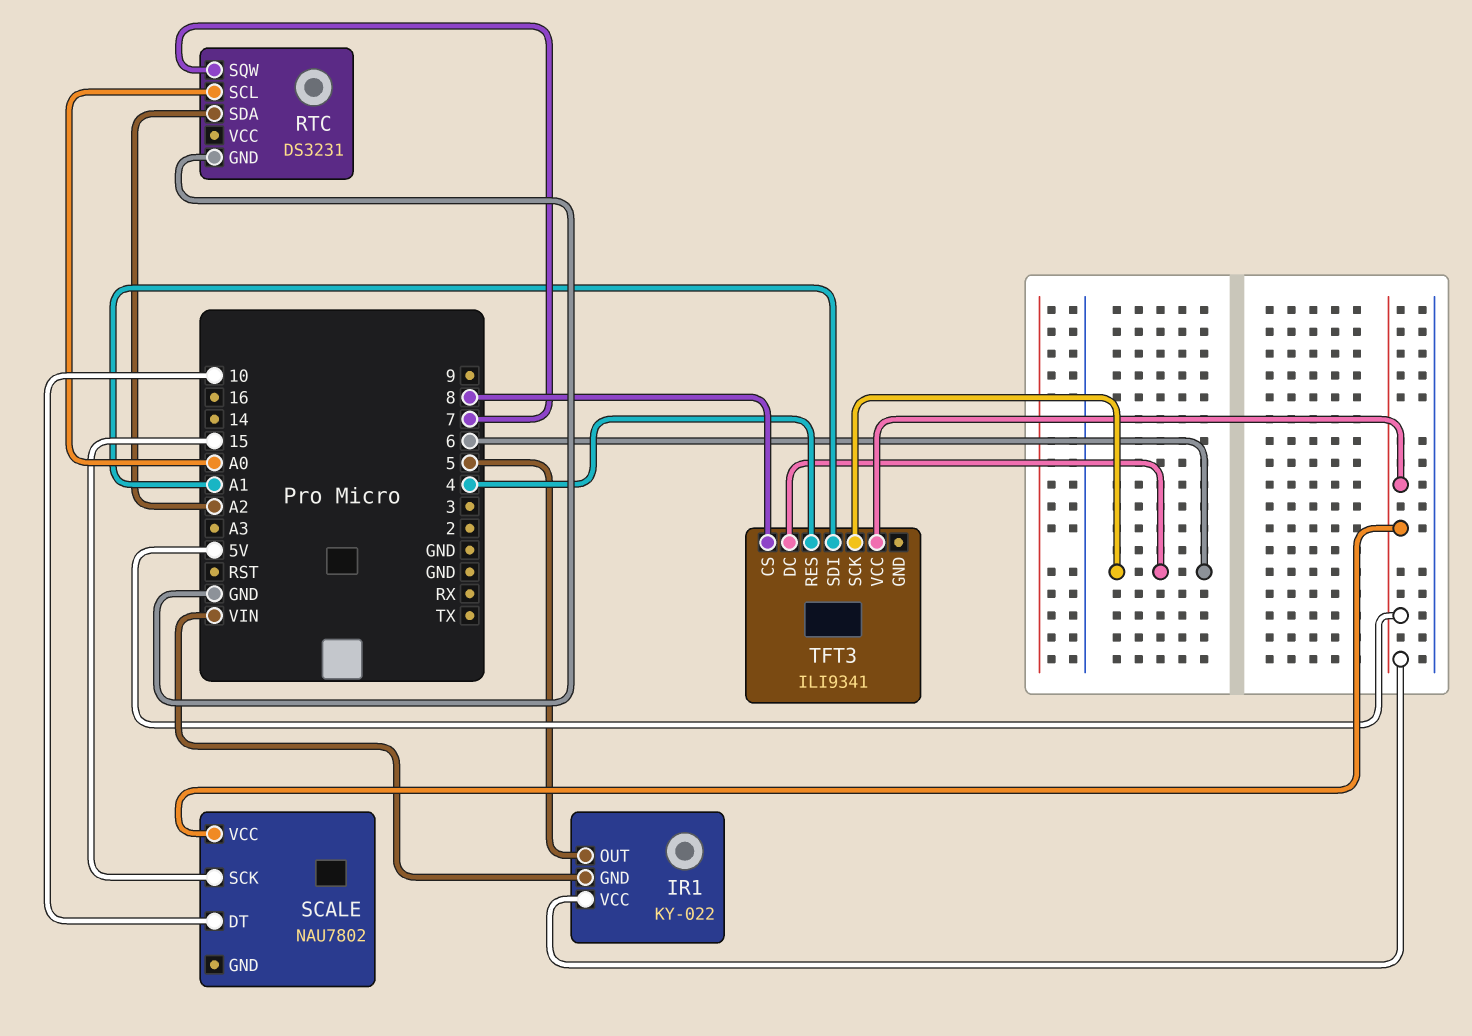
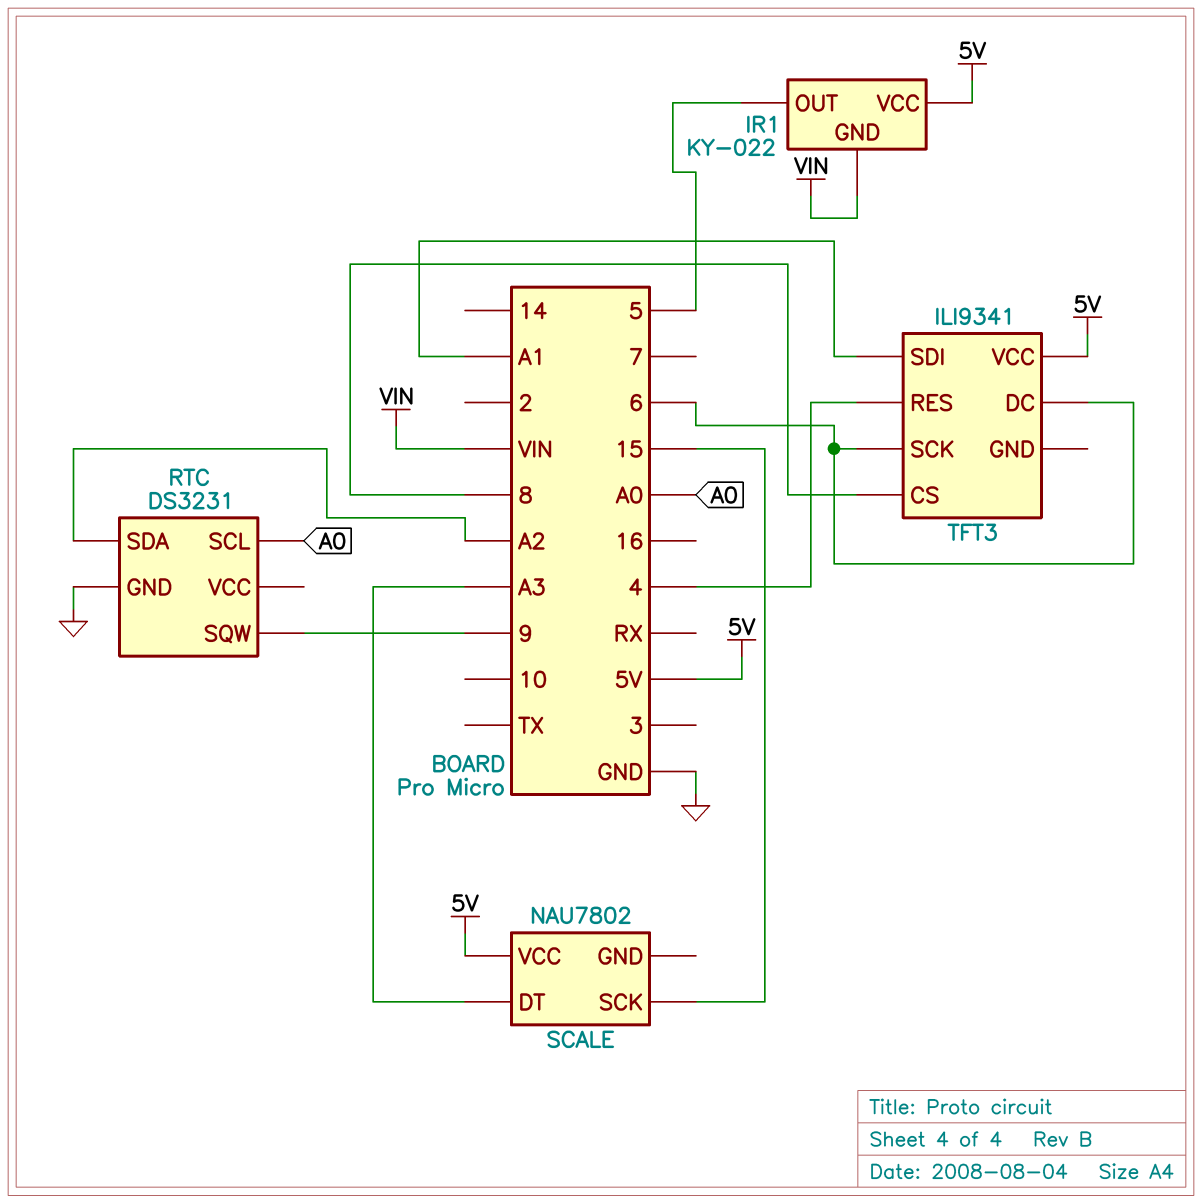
RTC pin SQW: 7 -> 9
SCALE pin DT: 10 -> A3

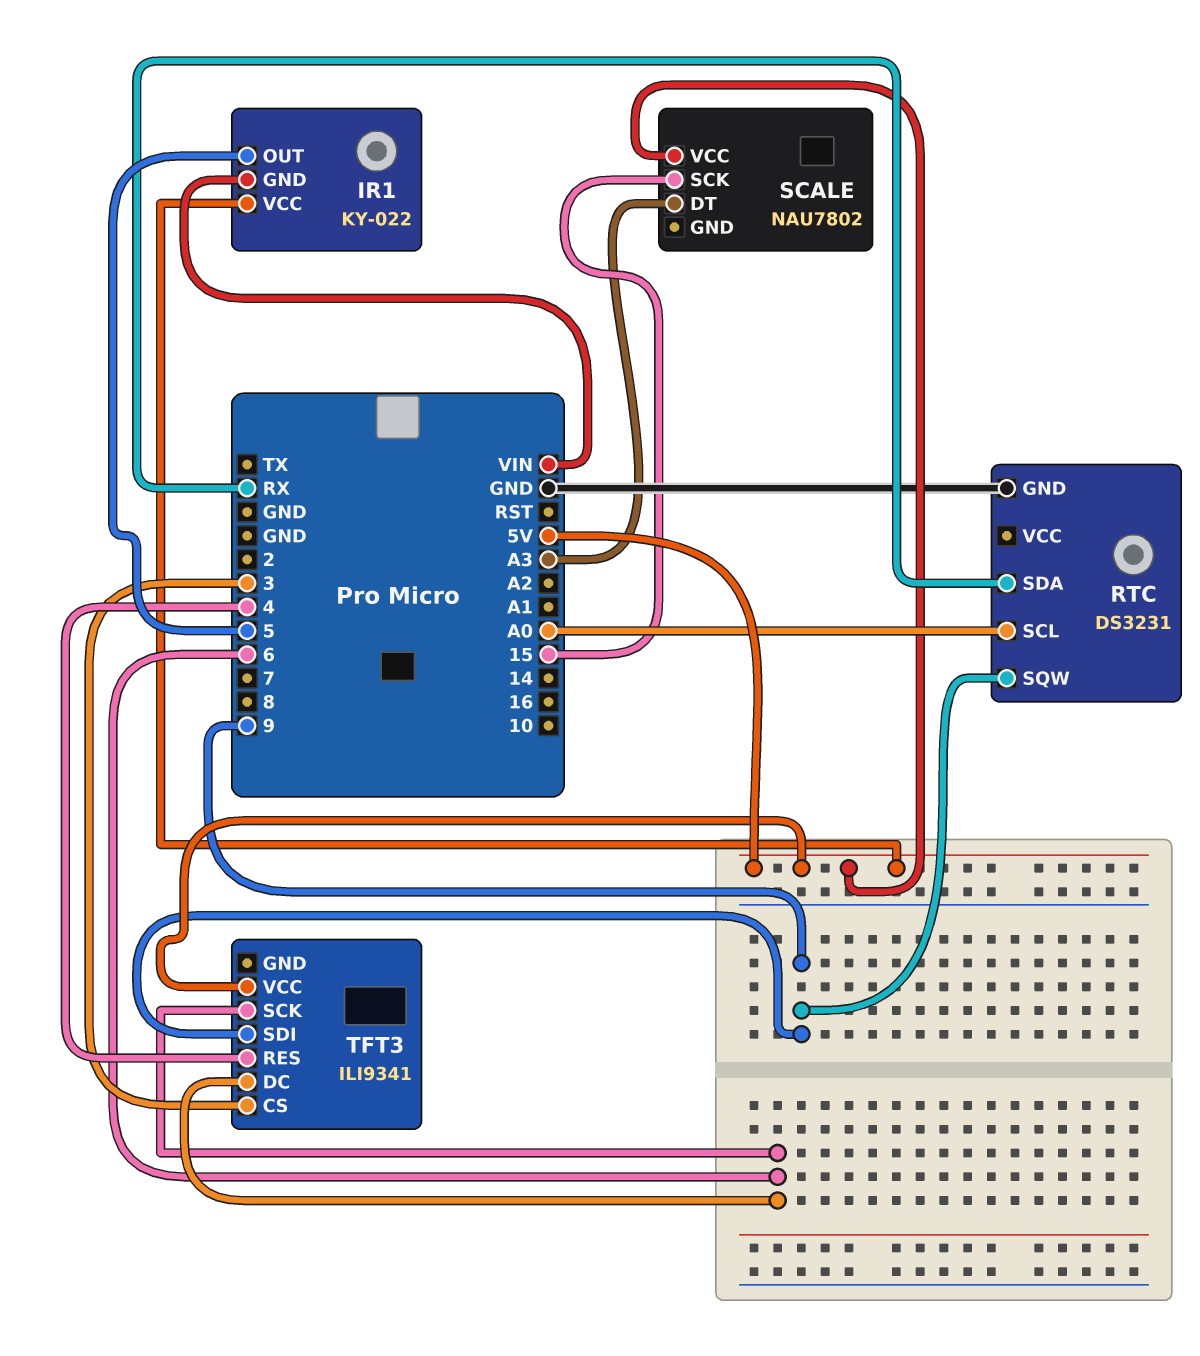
RTC pin SDA: A2 -> RX
TFT3 pin CS: 8 -> 3
TFT3 pin SDI: A1 -> 9

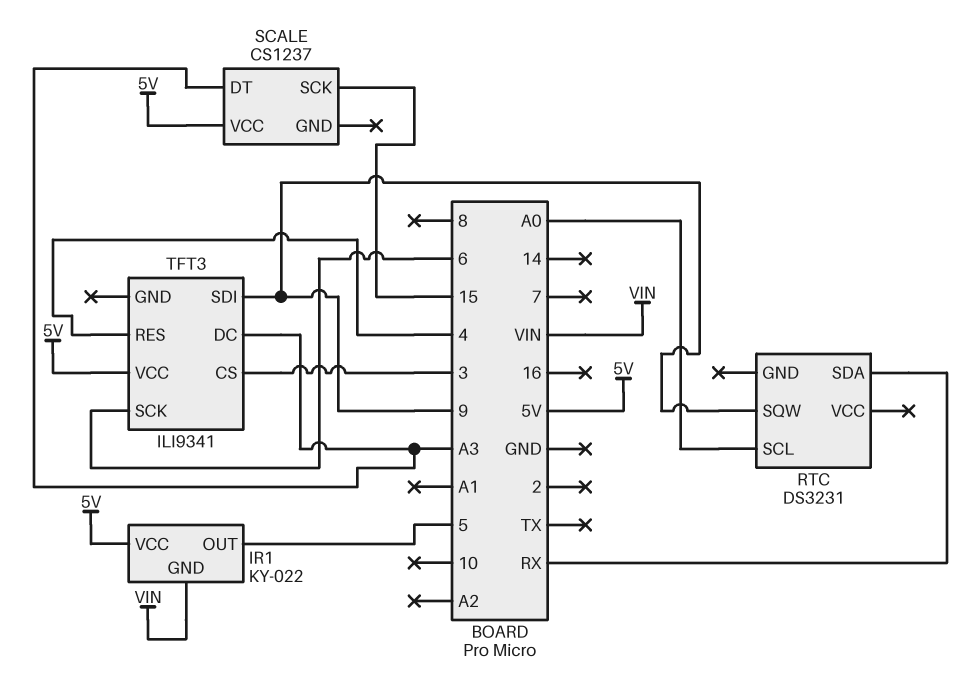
RTC pin GND: GND -> none
SCALE: NAU7802 -> CS1237
TFT3 pin DC: 6 -> A3

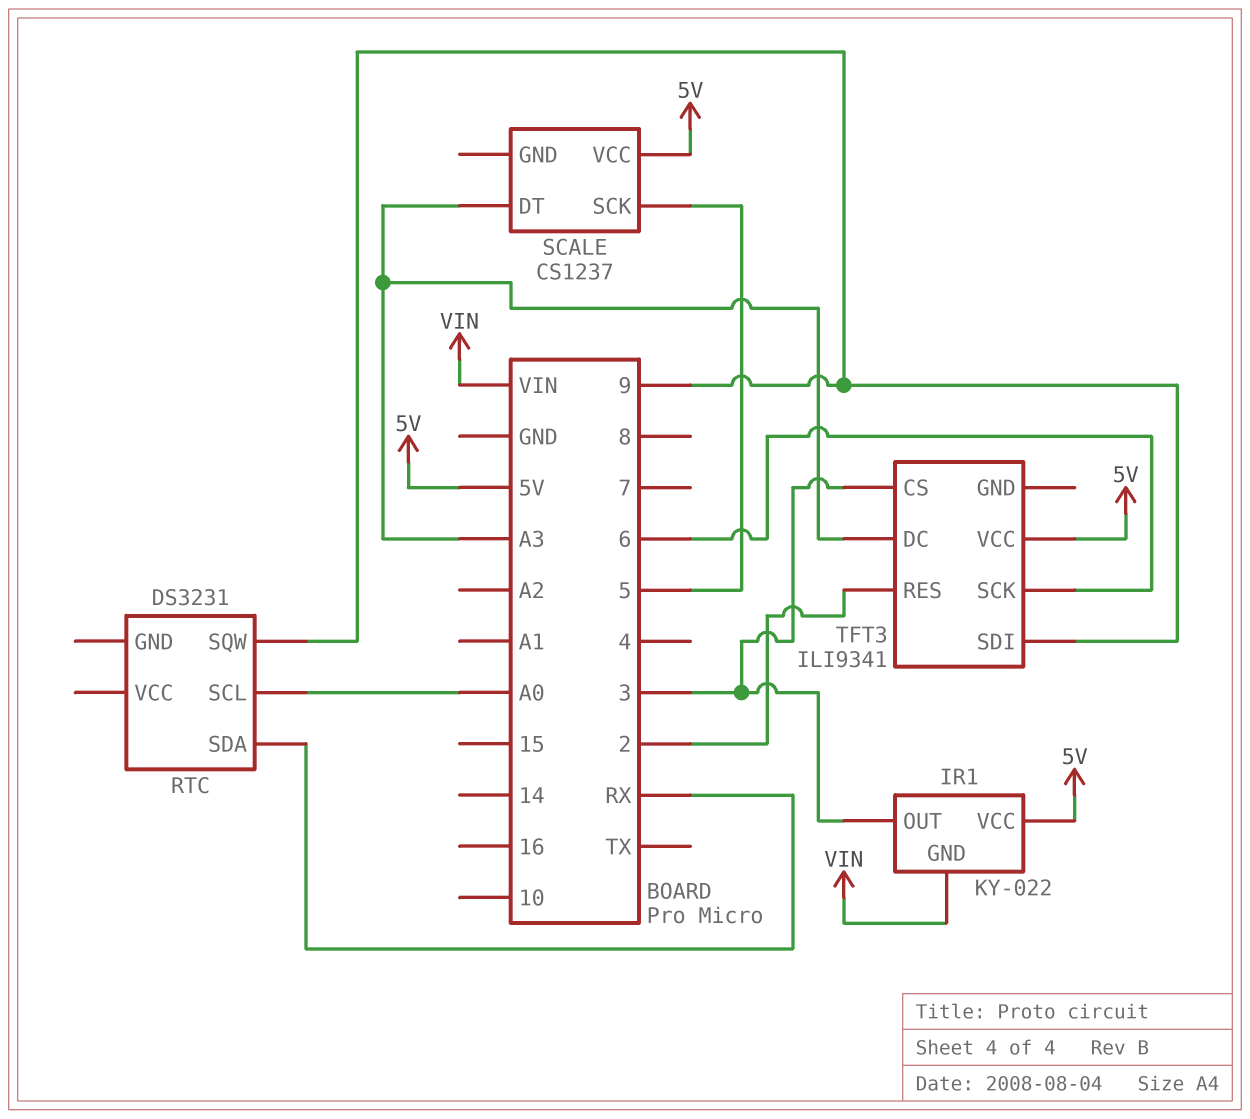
IR1 pin OUT: 5 -> 3
SCALE pin SCK: 15 -> 5
TFT3 pin RES: 4 -> 2

